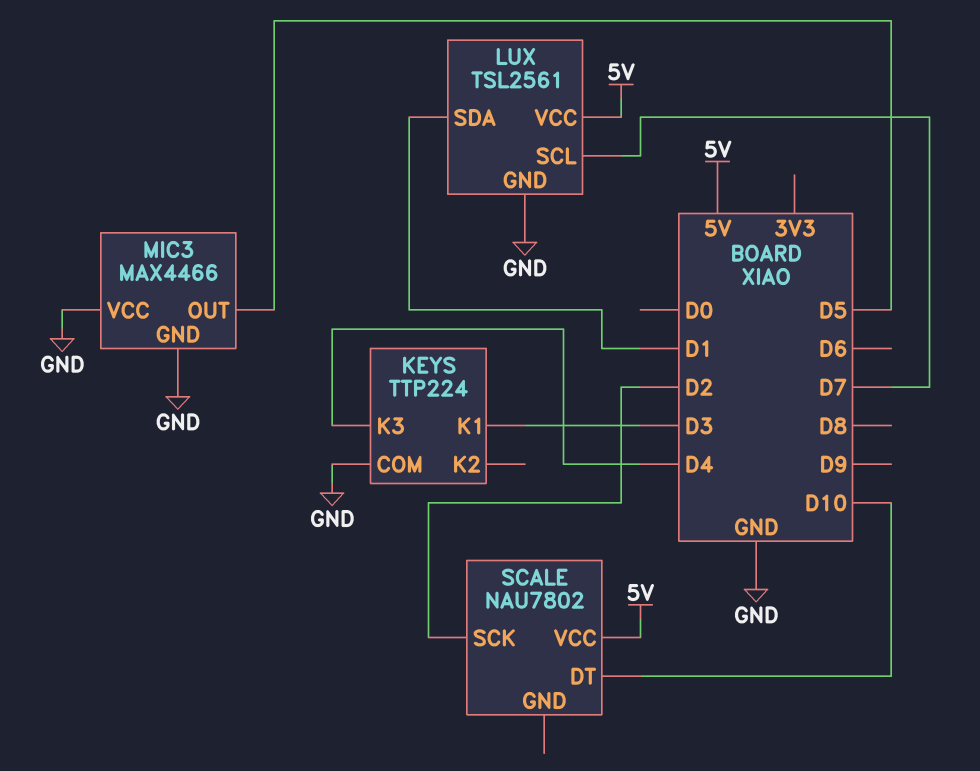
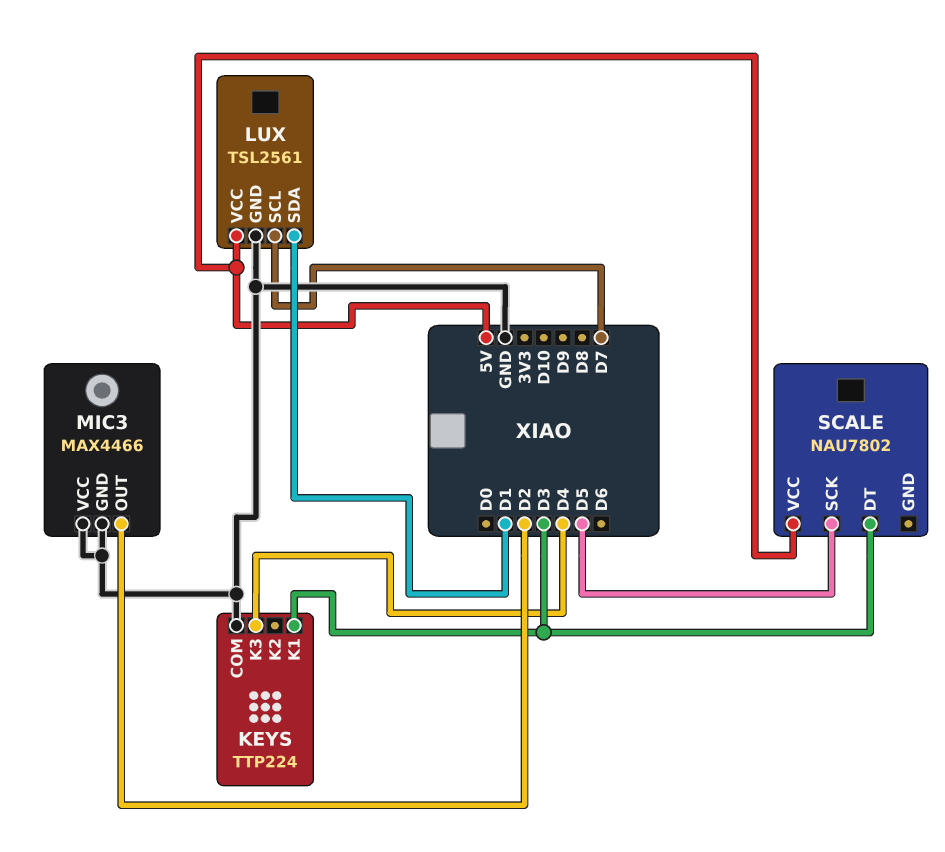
MIC3 pin OUT: D5 -> D2
SCALE pin DT: D10 -> D3
SCALE pin SCK: D2 -> D5

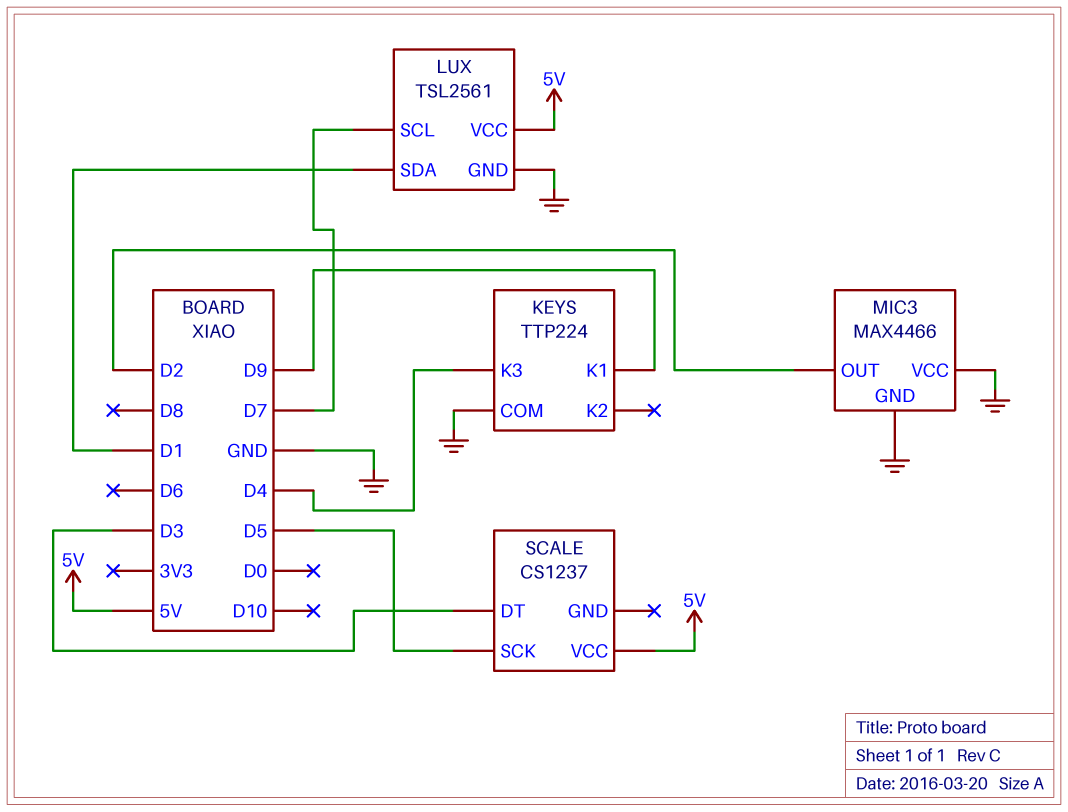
KEYS pin K1: D3 -> D9
SCALE: NAU7802 -> CS1237

